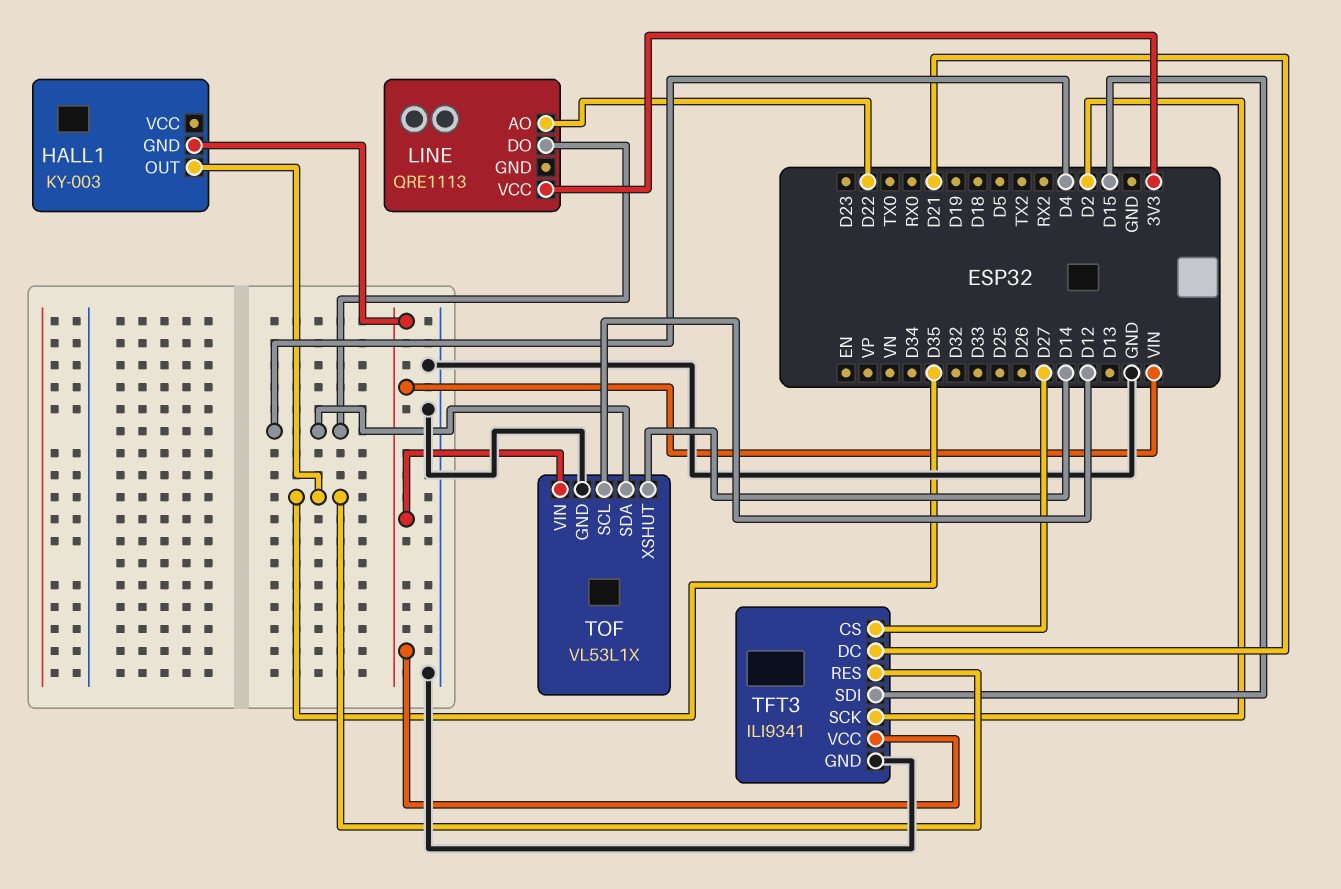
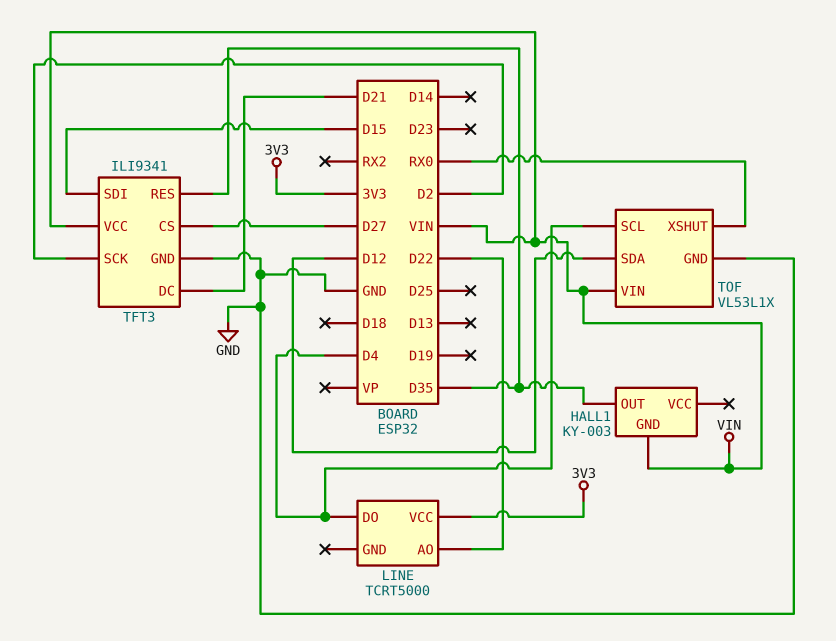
LINE: QRE1113 -> TCRT5000
TOF pin SCL: D12 -> D4
TOF pin SDA: D4 -> D12
TOF pin XSHUT: D14 -> RX0

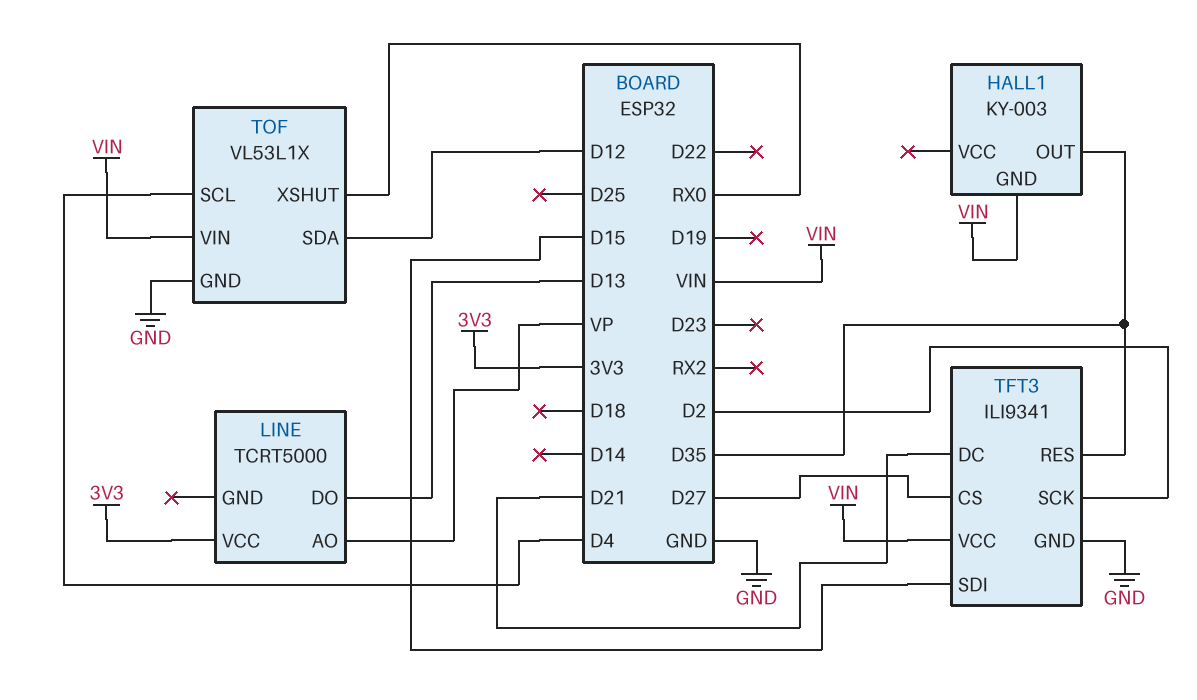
LINE pin AO: D22 -> VP
LINE pin DO: D4 -> D13

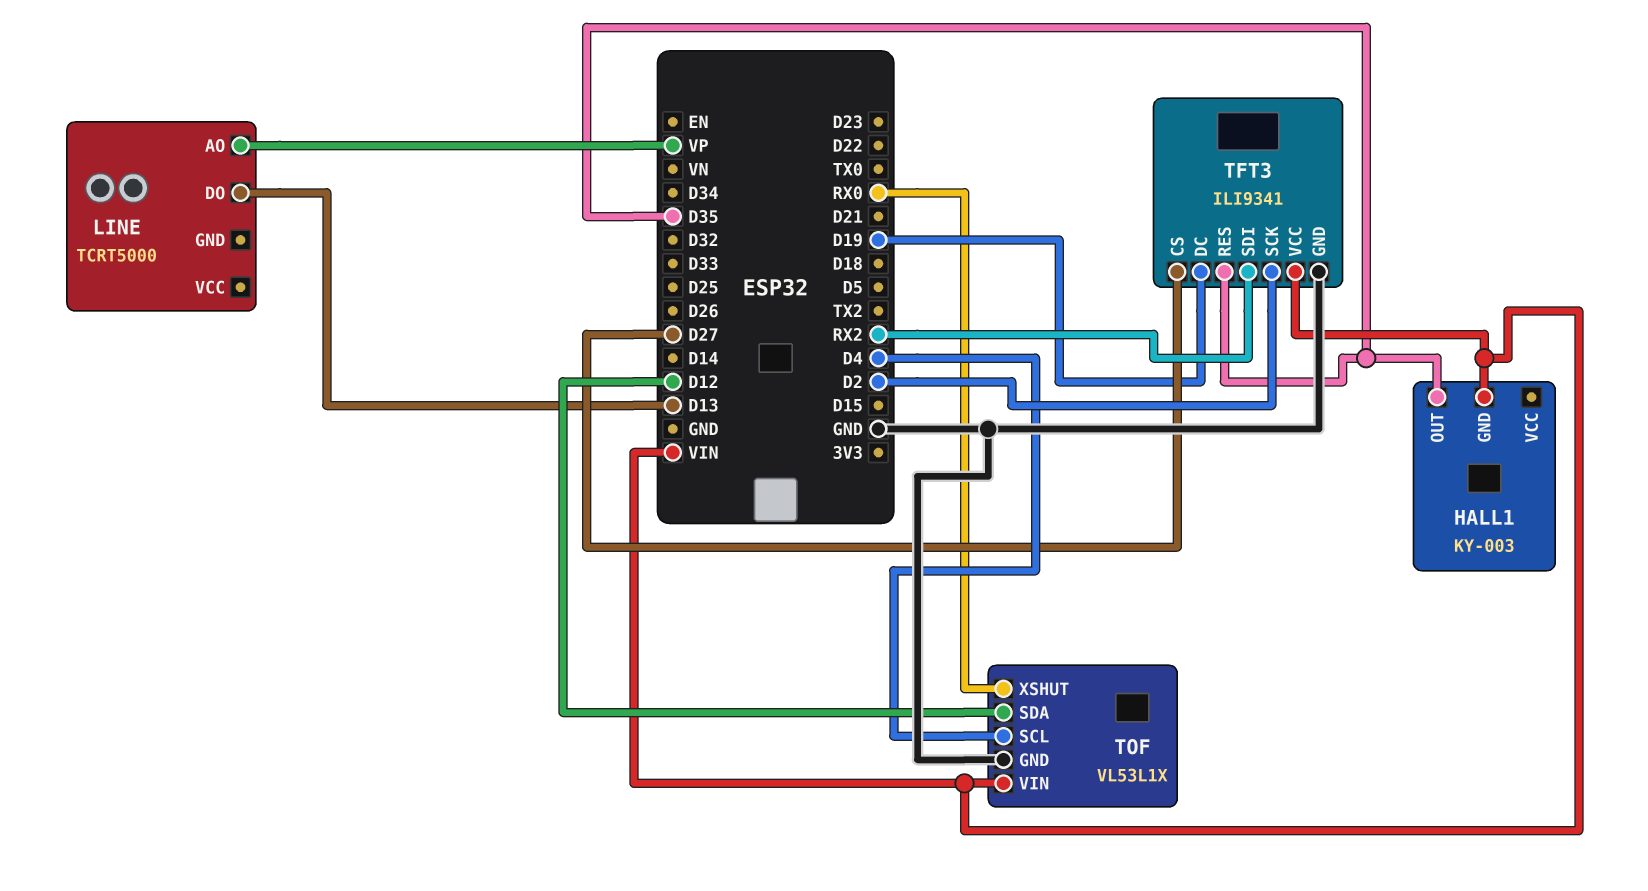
LINE pin VCC: 3V3 -> none
TFT3 pin DC: D21 -> D19
TFT3 pin SDI: D15 -> RX2

